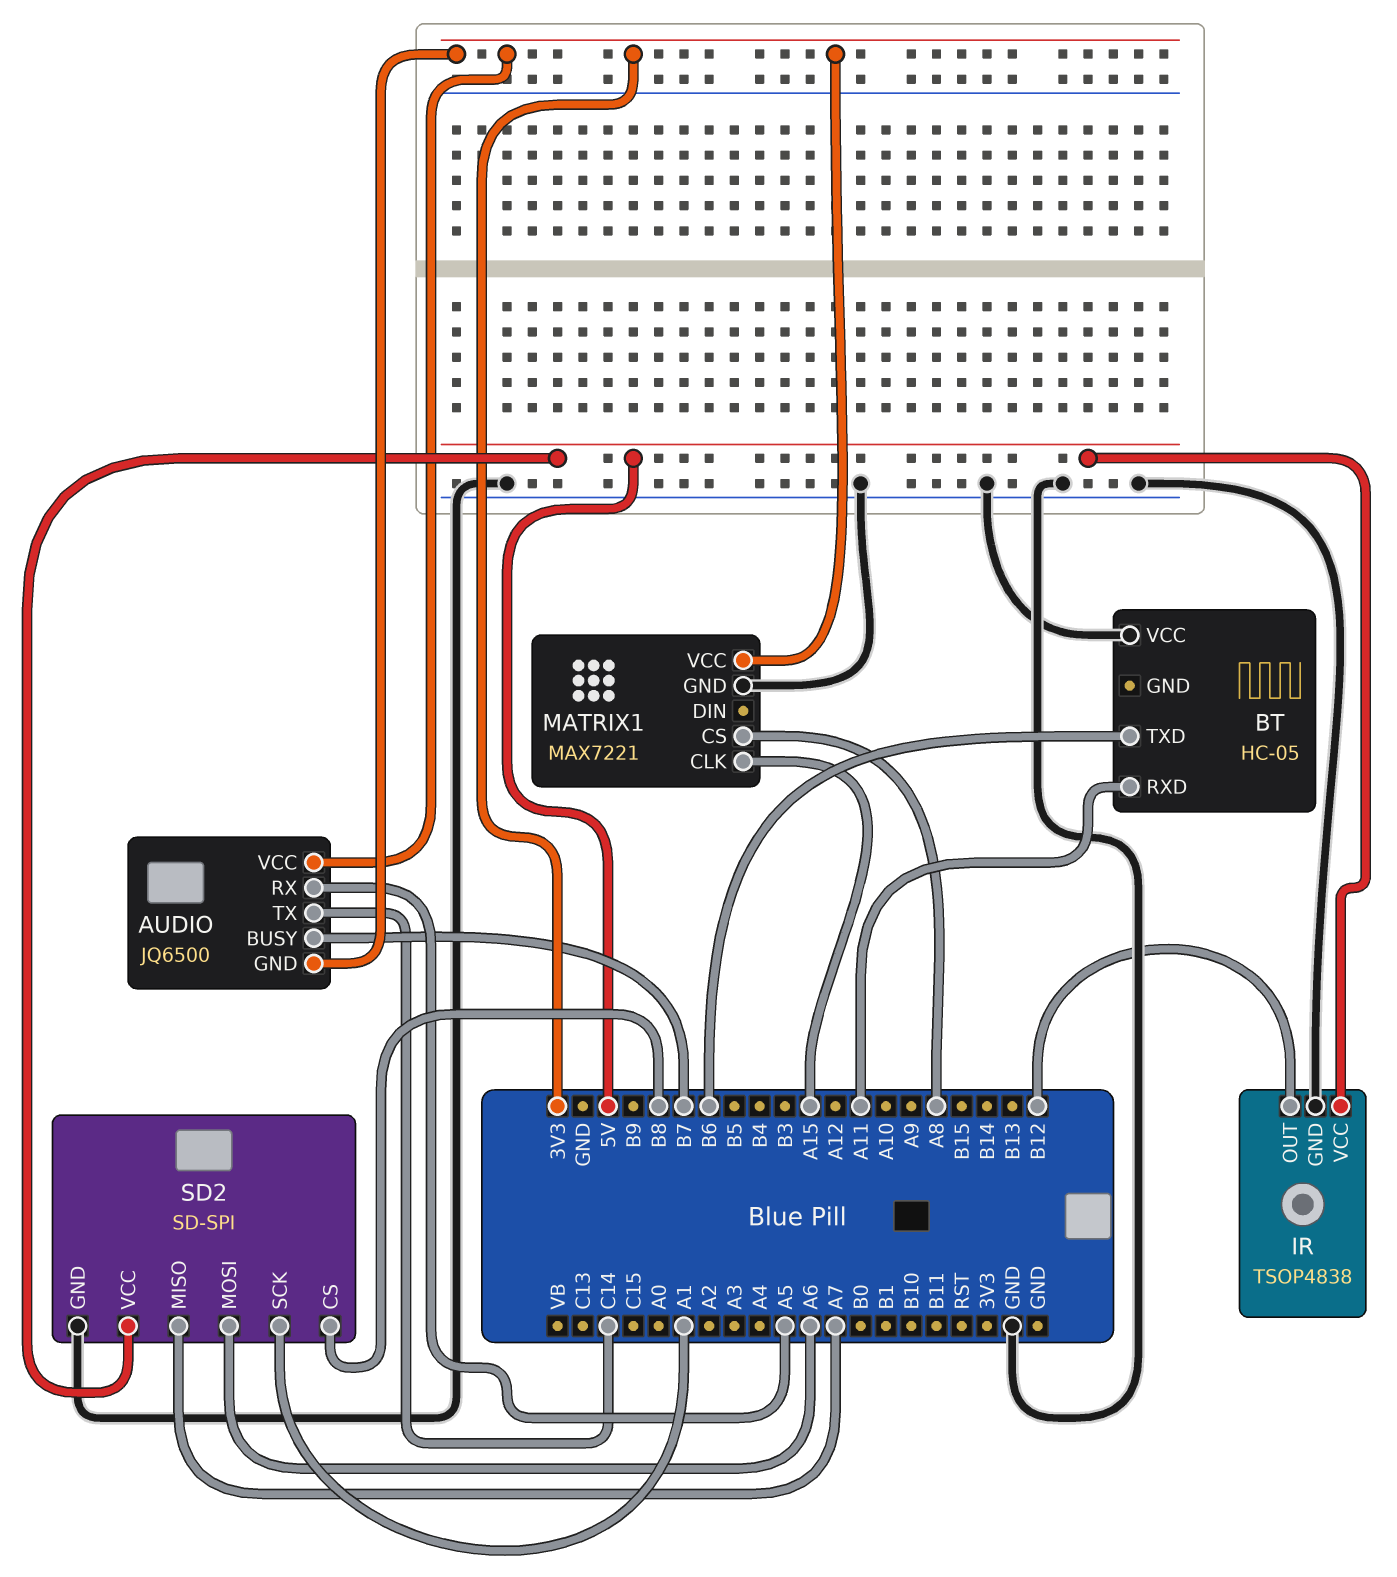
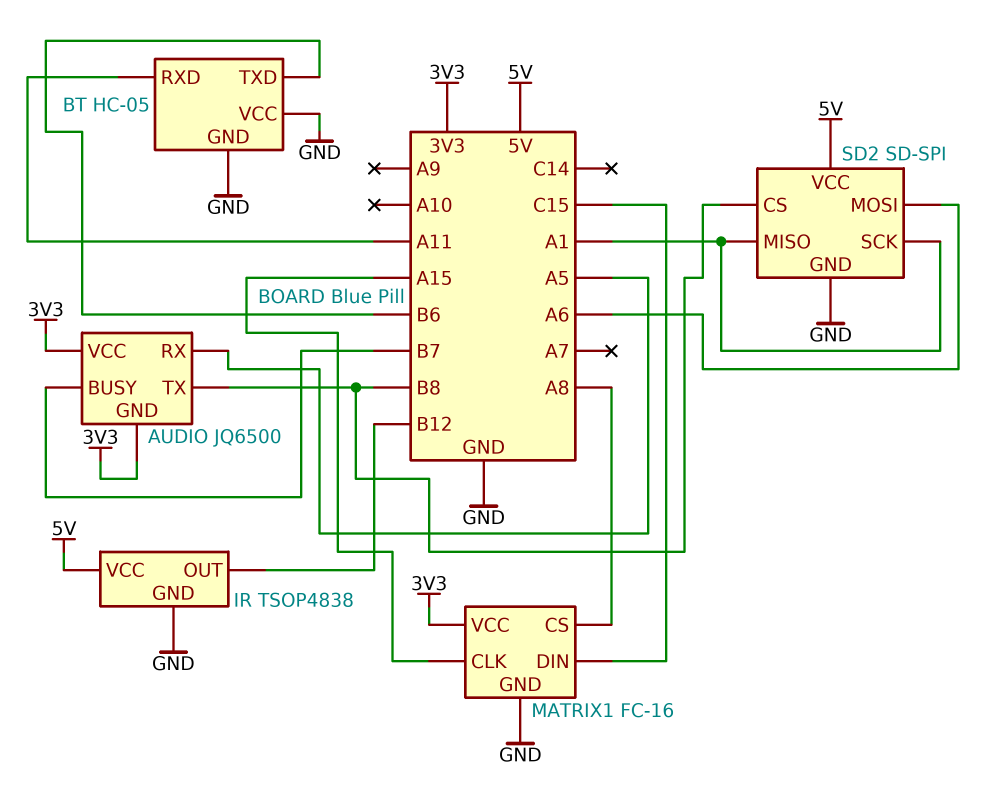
AUDIO pin TX: C14 -> B8
BT pin GND: none -> GND
MATRIX1: MAX7221 -> FC-16
MATRIX1 pin DIN: none -> C15
SD2 pin MISO: A7 -> A1

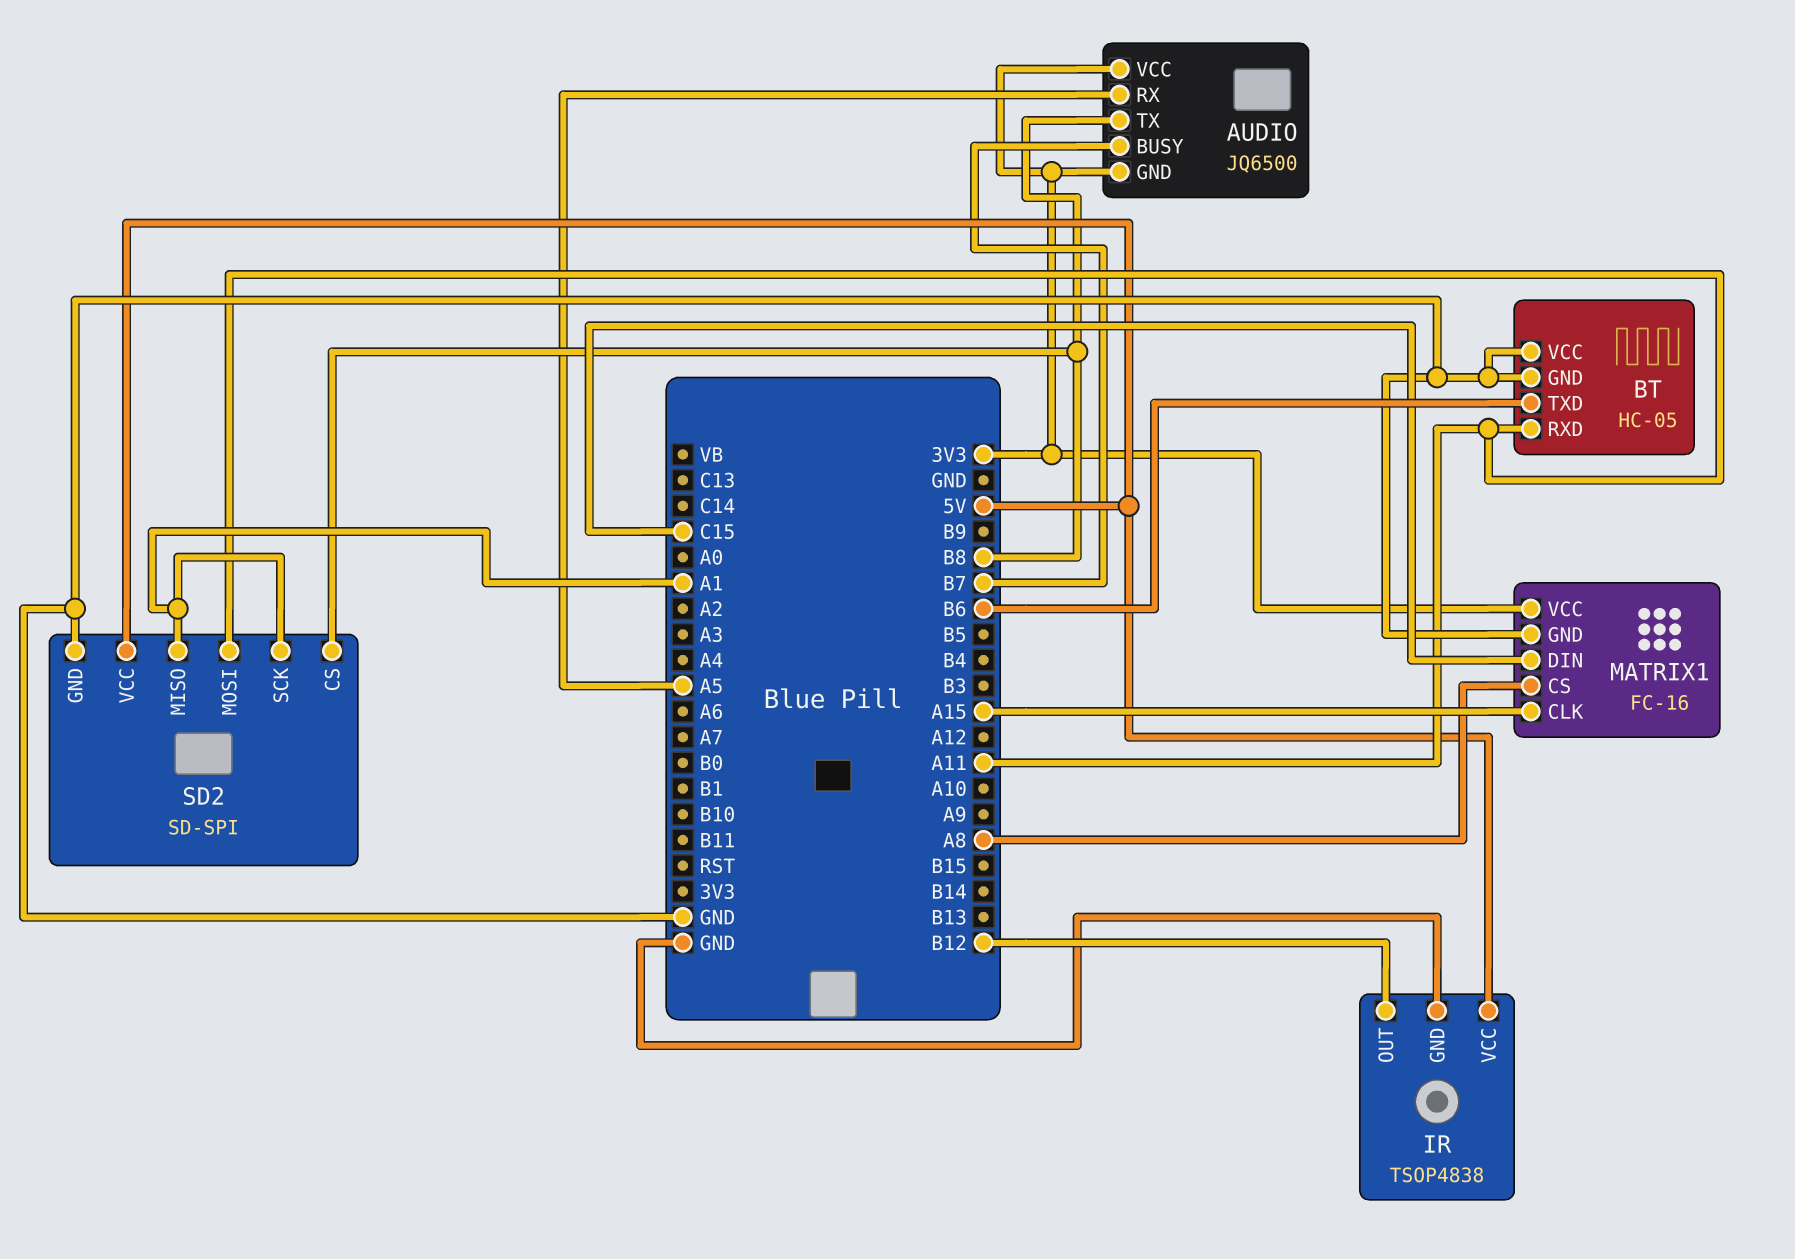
SD2 pin MOSI: A6 -> A11

